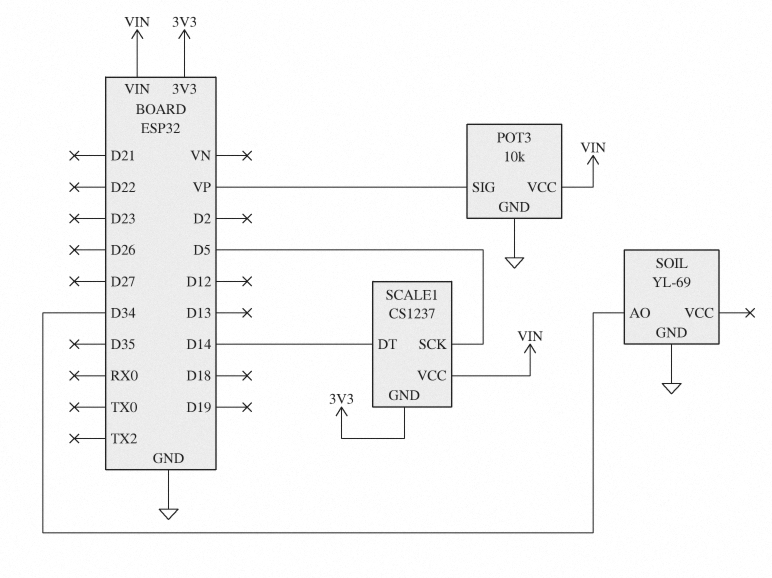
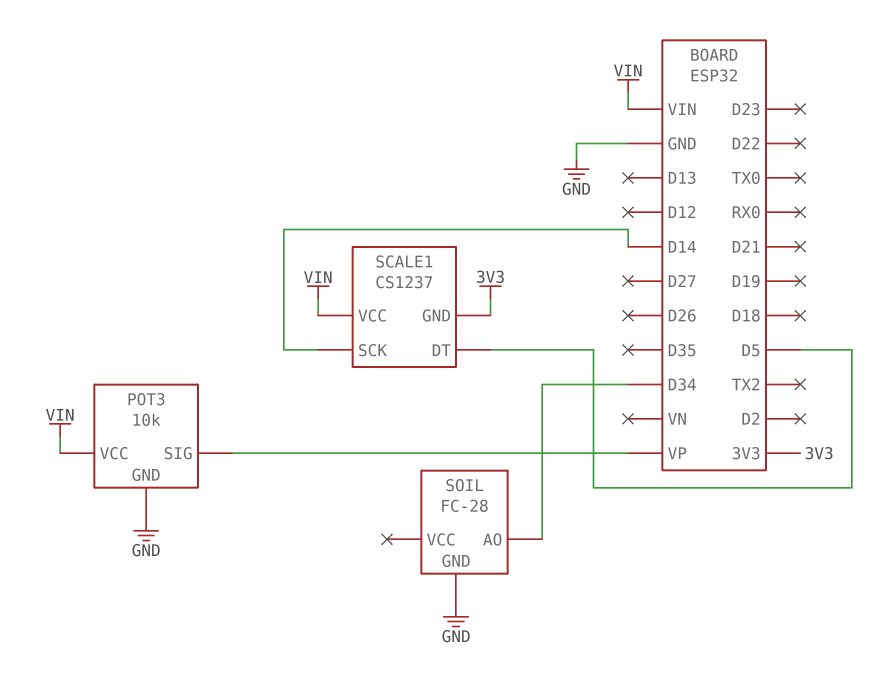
SCALE1 pin DT: D14 -> D5
SCALE1 pin SCK: D5 -> D14
SOIL: YL-69 -> FC-28

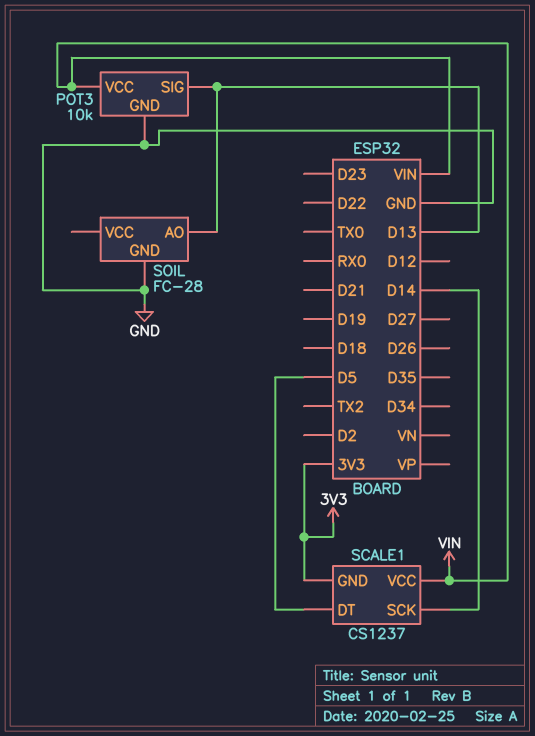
POT3 pin SIG: VP -> D13
SOIL pin AO: D34 -> D13

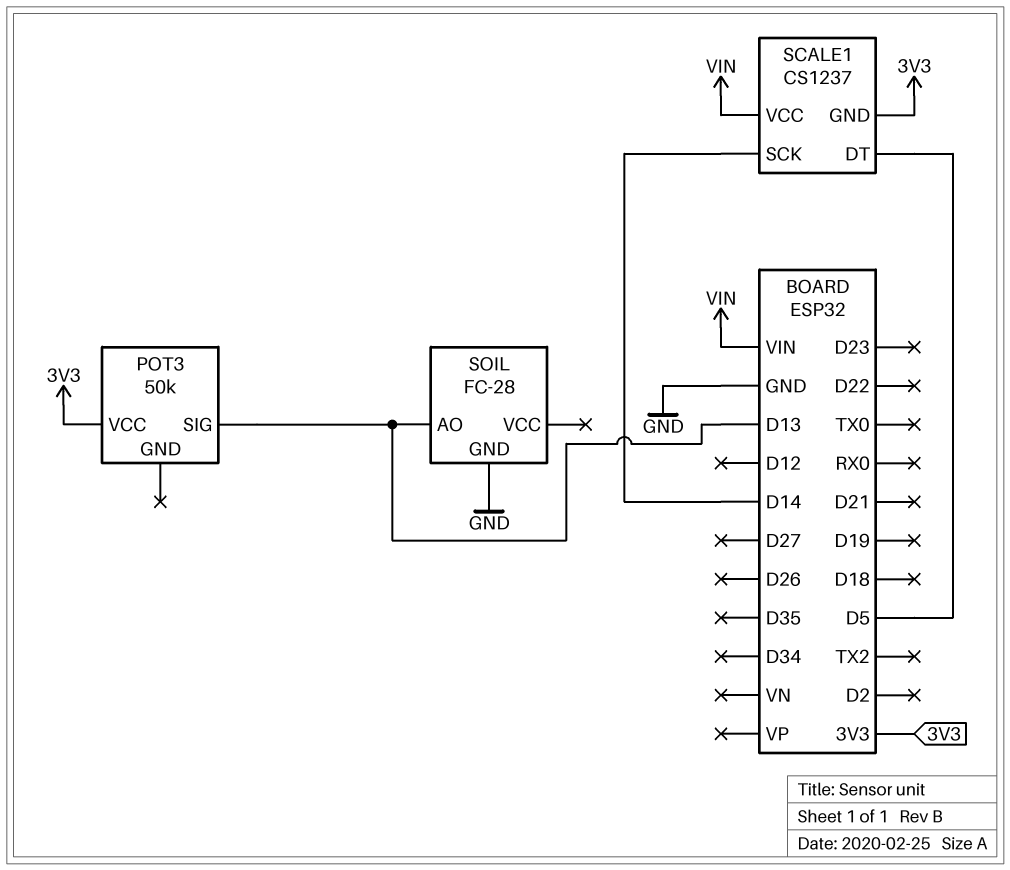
POT3: 10k -> 50k
POT3 pin GND: GND -> none
POT3 pin VCC: VIN -> 3V3

